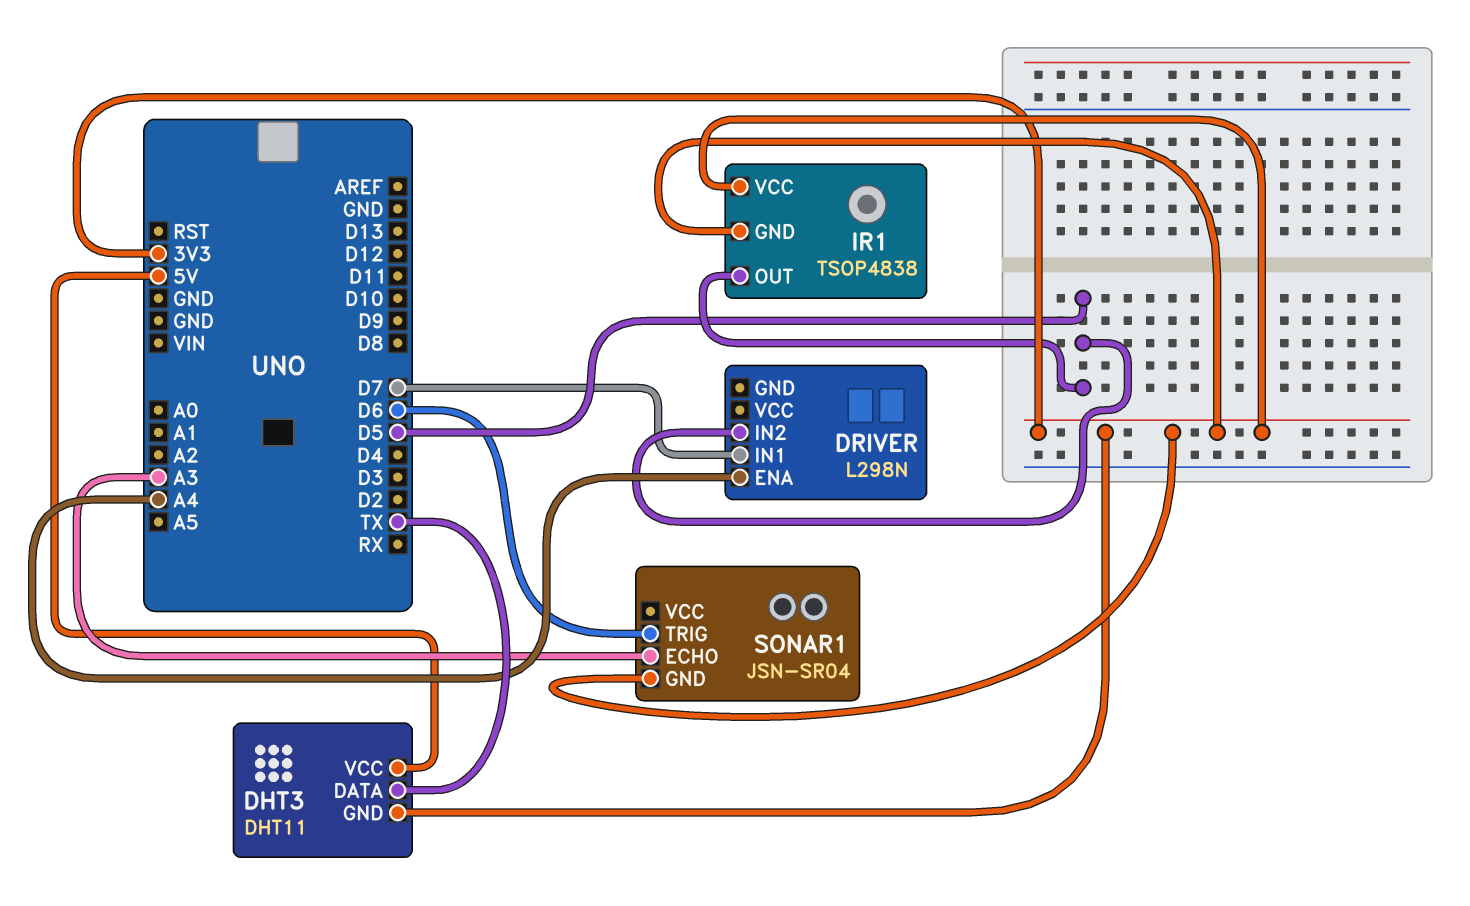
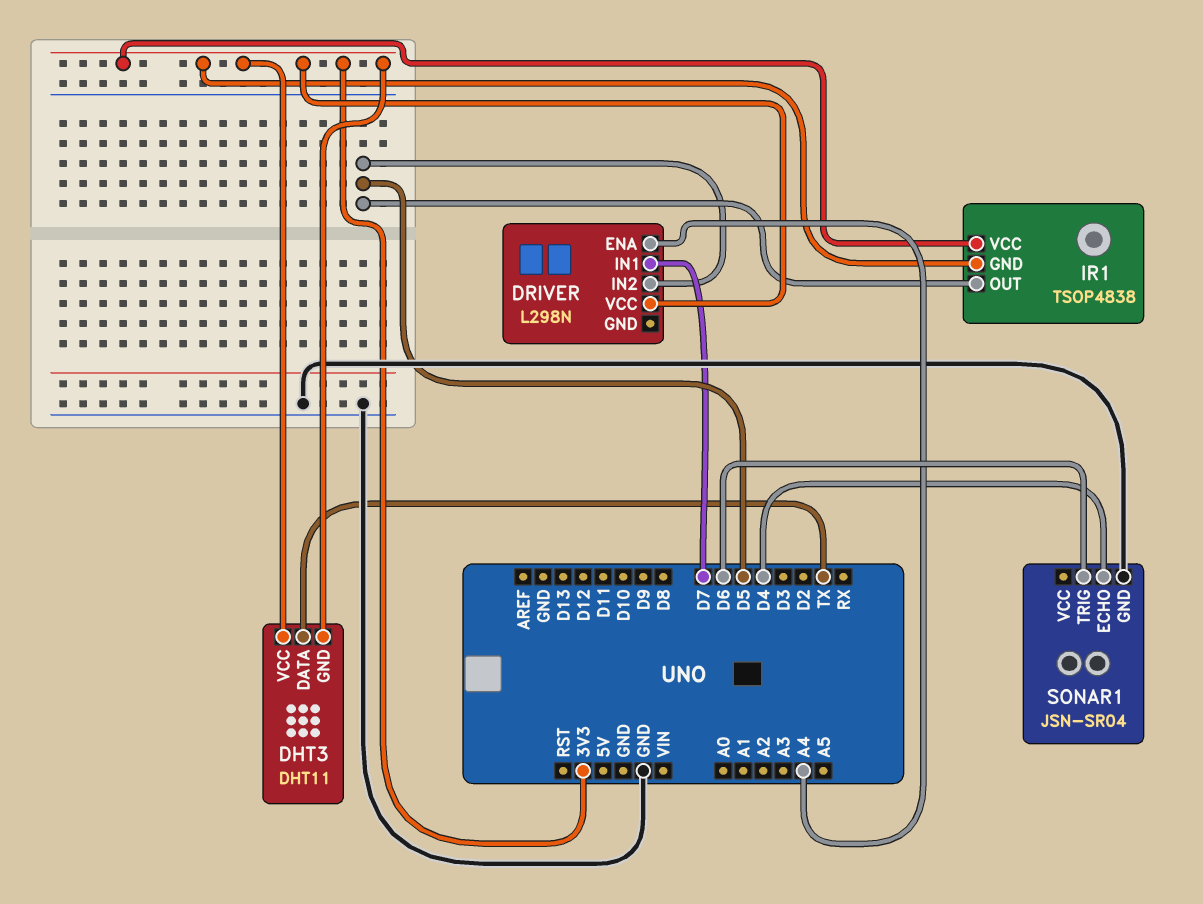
DHT3 pin VCC: 5V -> 3V3
DRIVER pin VCC: none -> 3V3
SONAR1 pin ECHO: A3 -> D4
SONAR1 pin GND: 3V3 -> GND

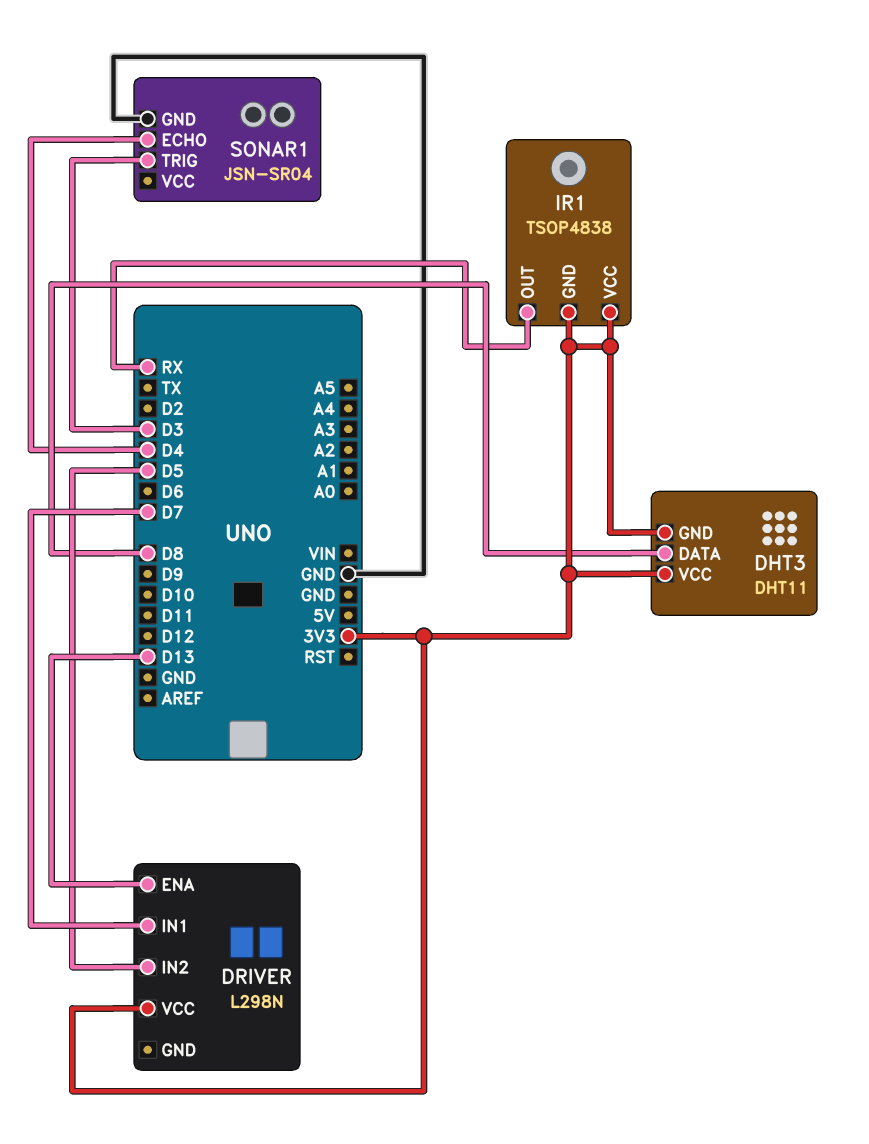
DHT3 pin DATA: TX -> D8
DRIVER pin ENA: A4 -> D13
IR1 pin OUT: D5 -> RX
SONAR1 pin TRIG: D6 -> D3

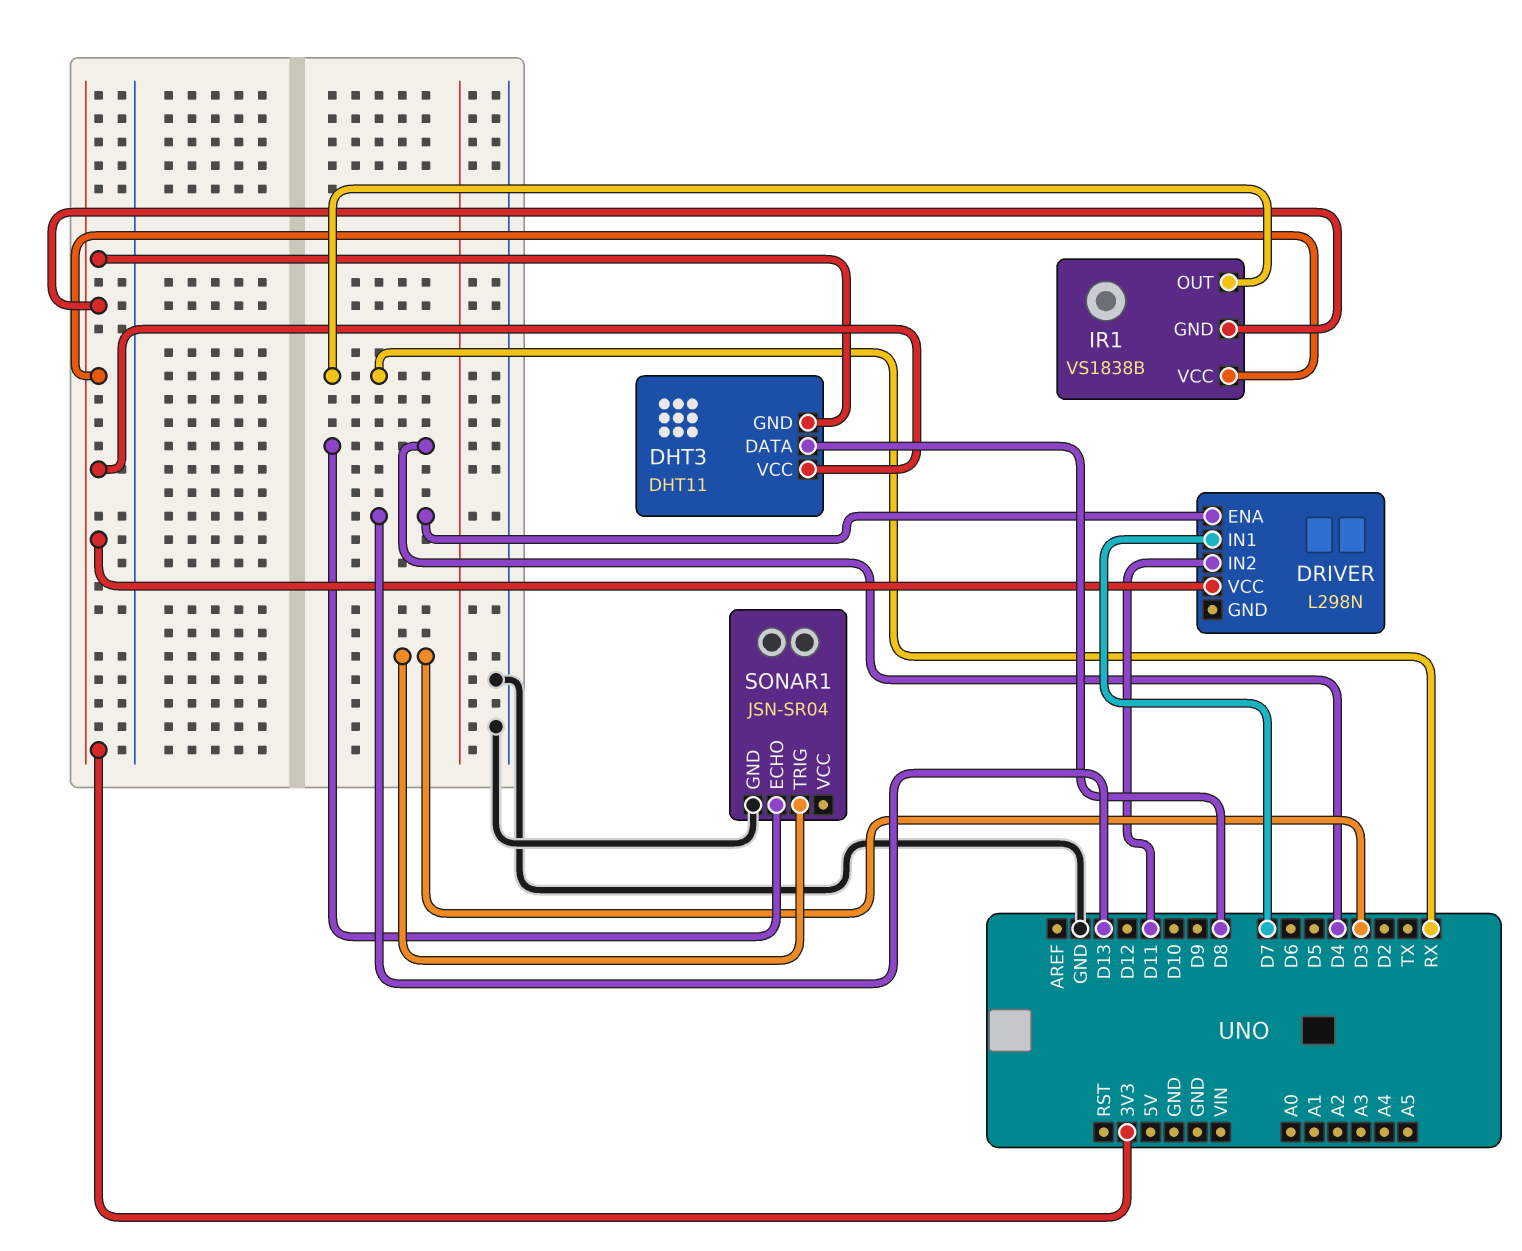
DRIVER pin IN2: D5 -> D11
IR1: TSOP4838 -> VS1838B

